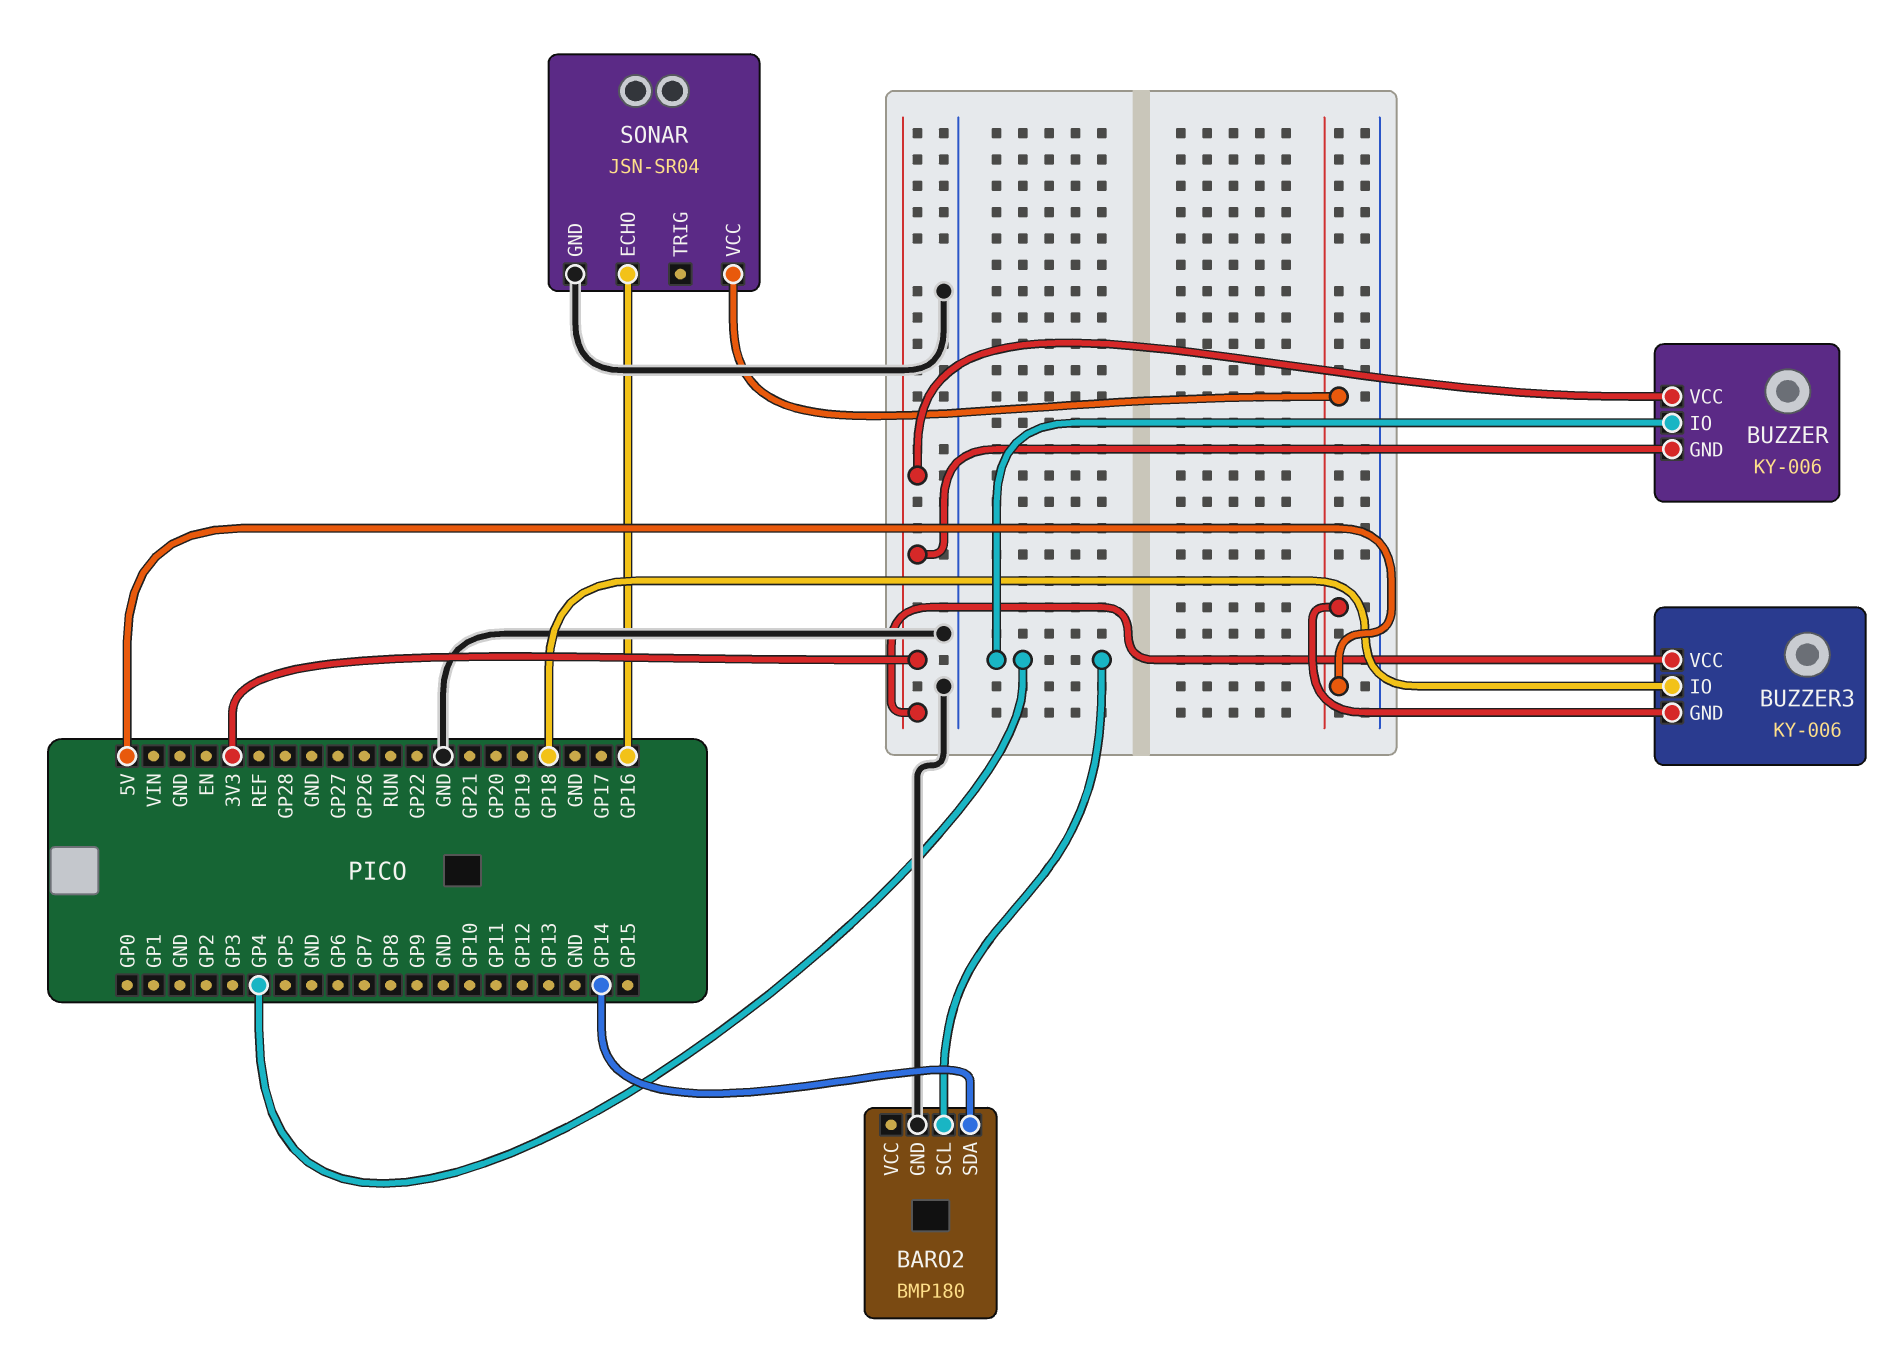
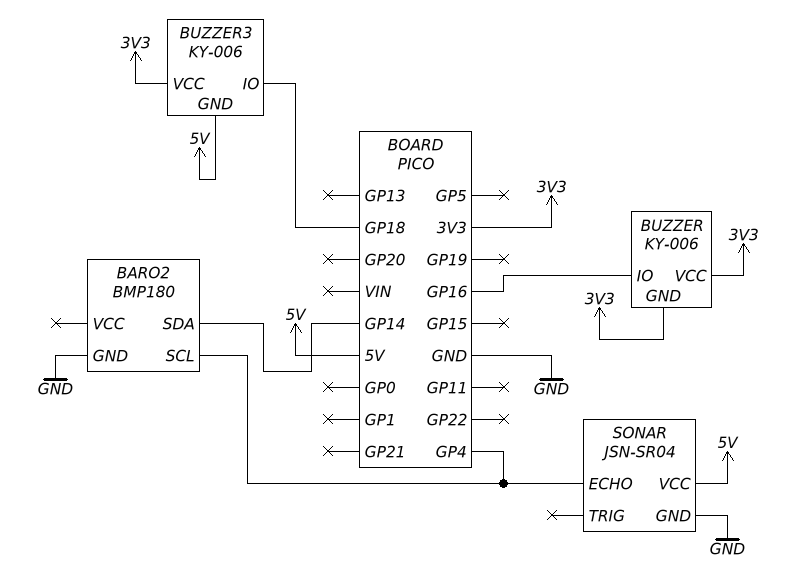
BUZZER pin IO: GP4 -> GP16
SONAR pin ECHO: GP16 -> GP4

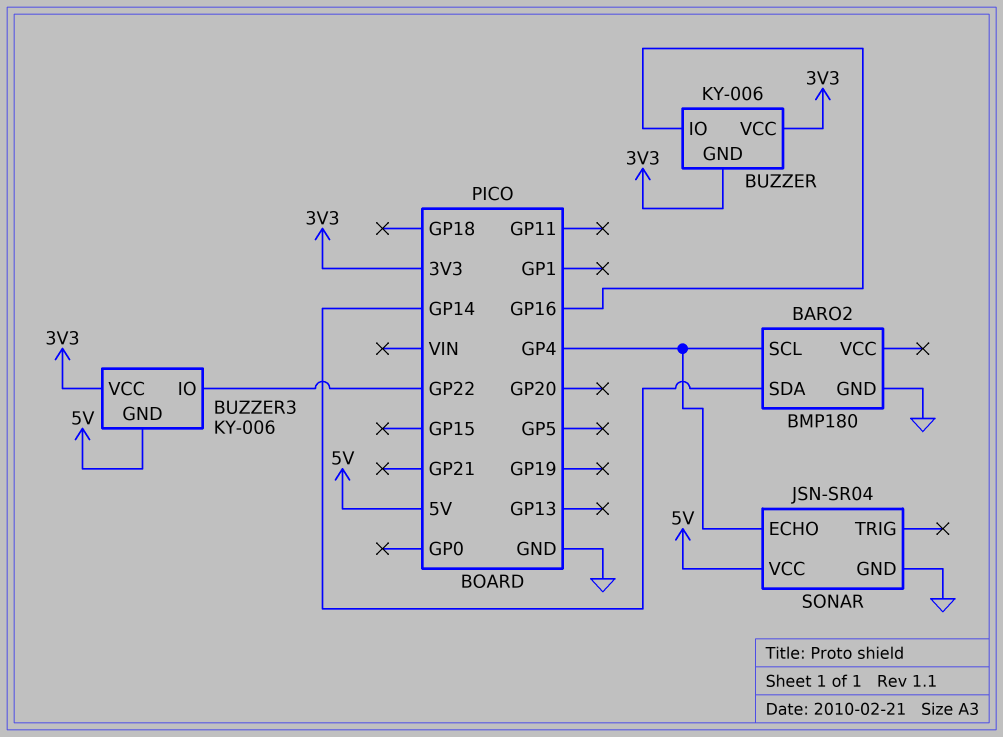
BUZZER3 pin IO: GP18 -> GP22

